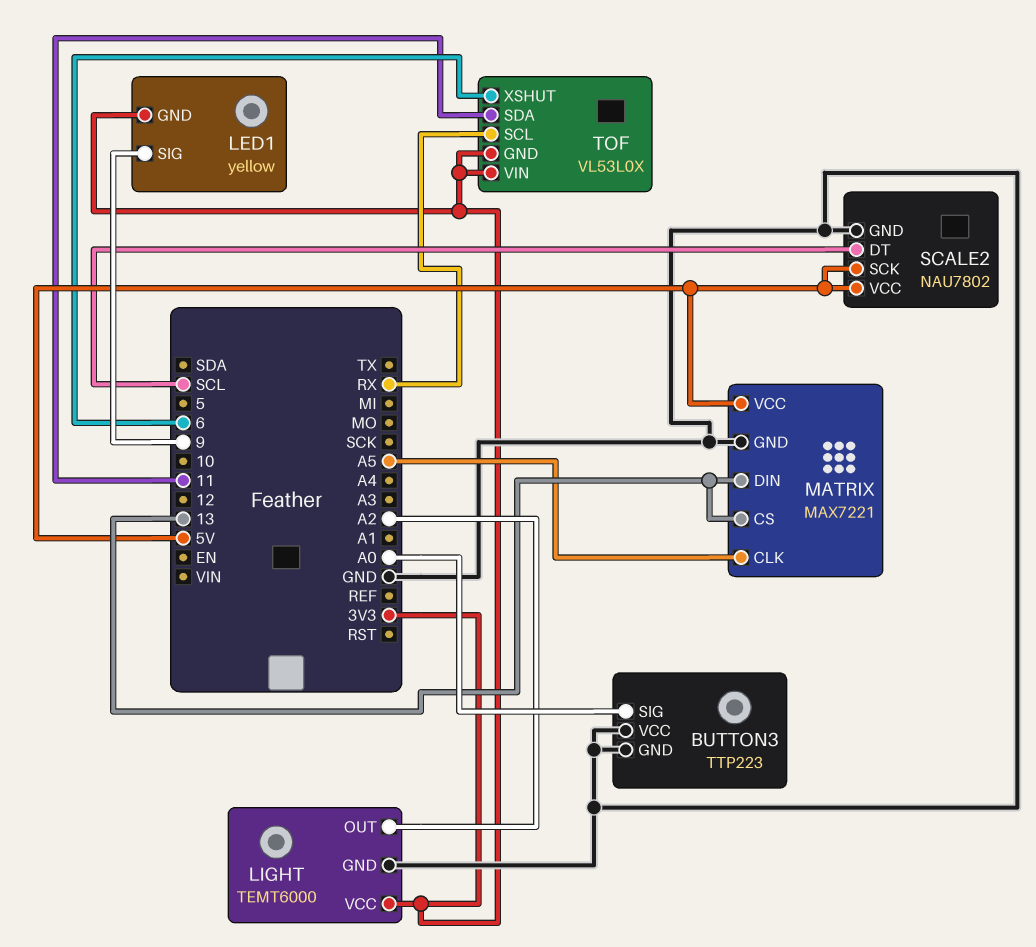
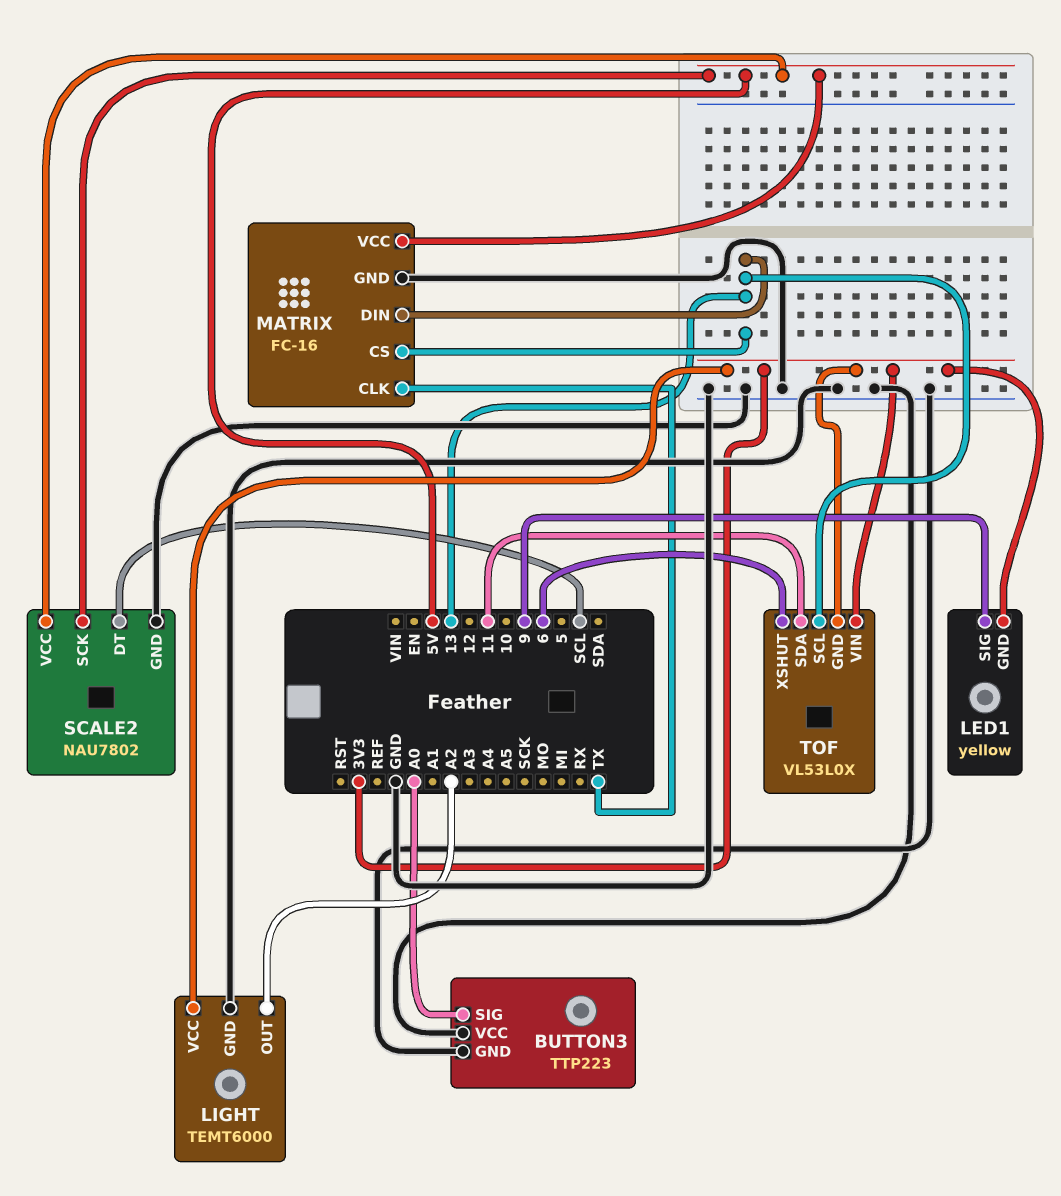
MATRIX: MAX7221 -> FC-16
MATRIX pin CLK: A5 -> TX
TOF pin SCL: RX -> 13

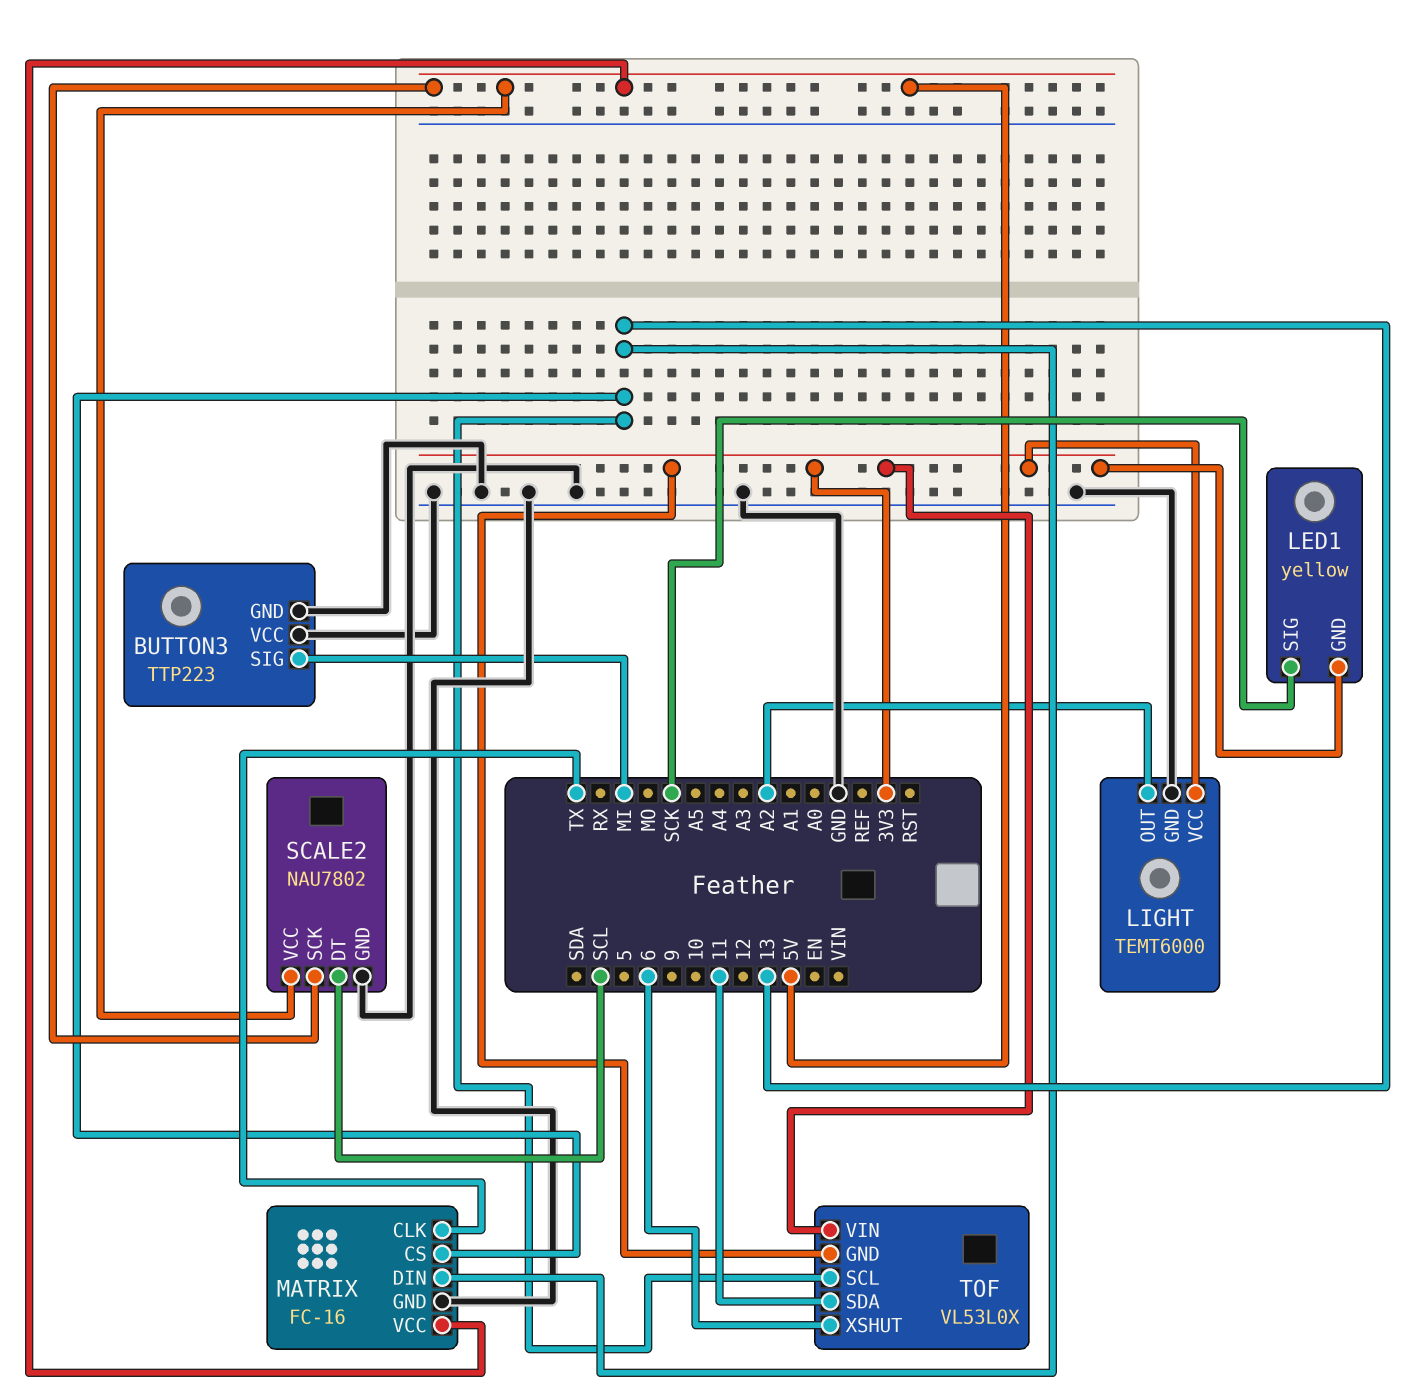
BUTTON3 pin SIG: A0 -> MI
LED1 pin SIG: 9 -> SCK

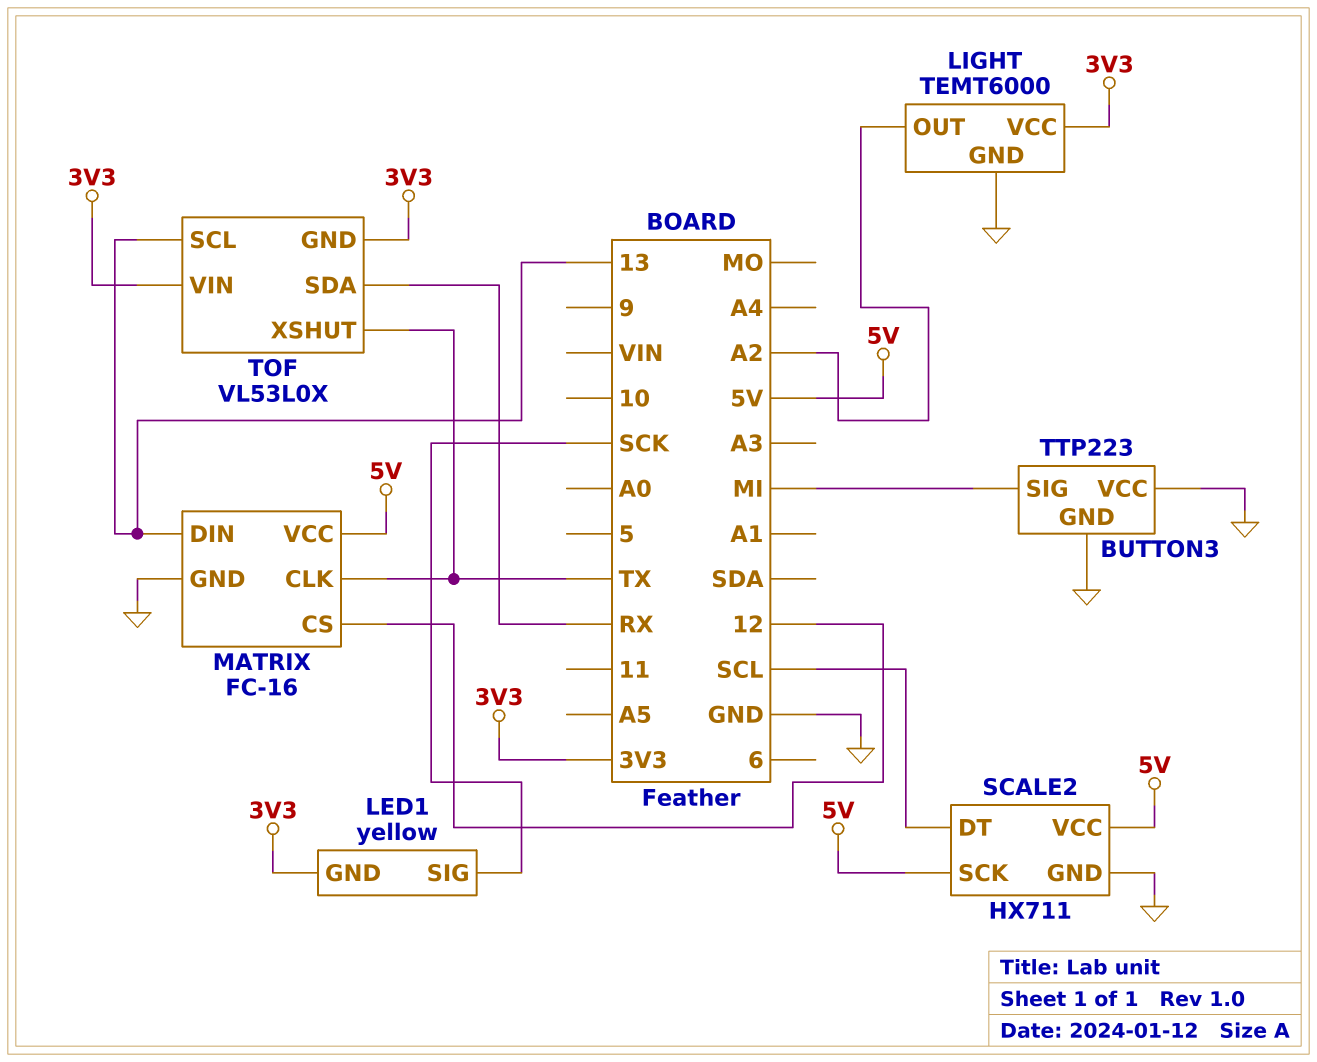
MATRIX pin CS: 13 -> 12
SCALE2: NAU7802 -> HX711
TOF pin SDA: 11 -> RX
TOF pin XSHUT: 6 -> TX

